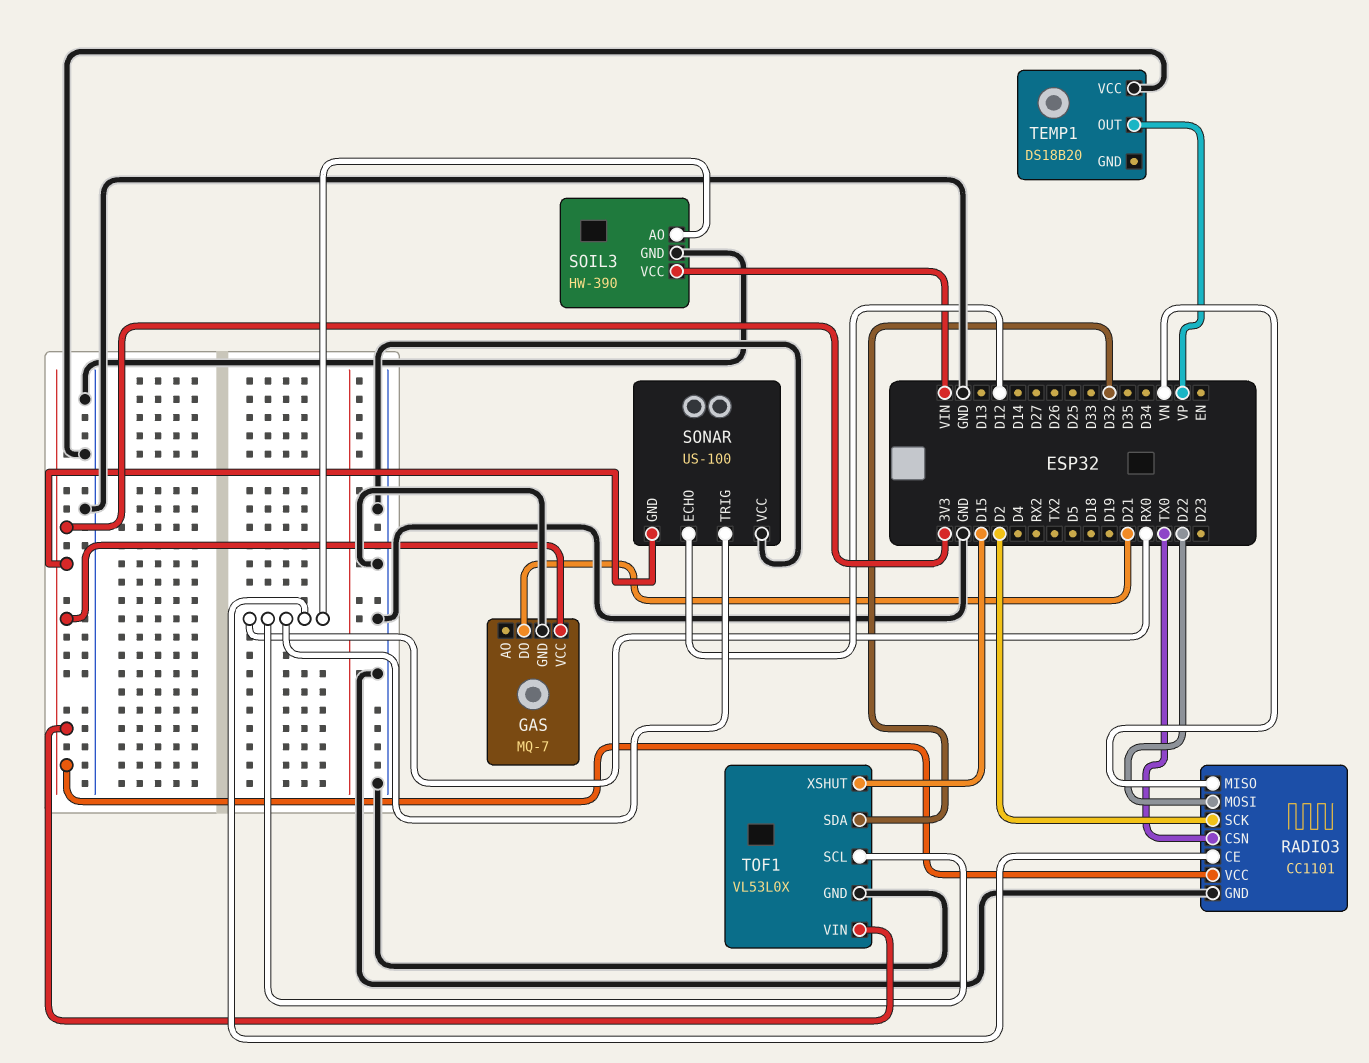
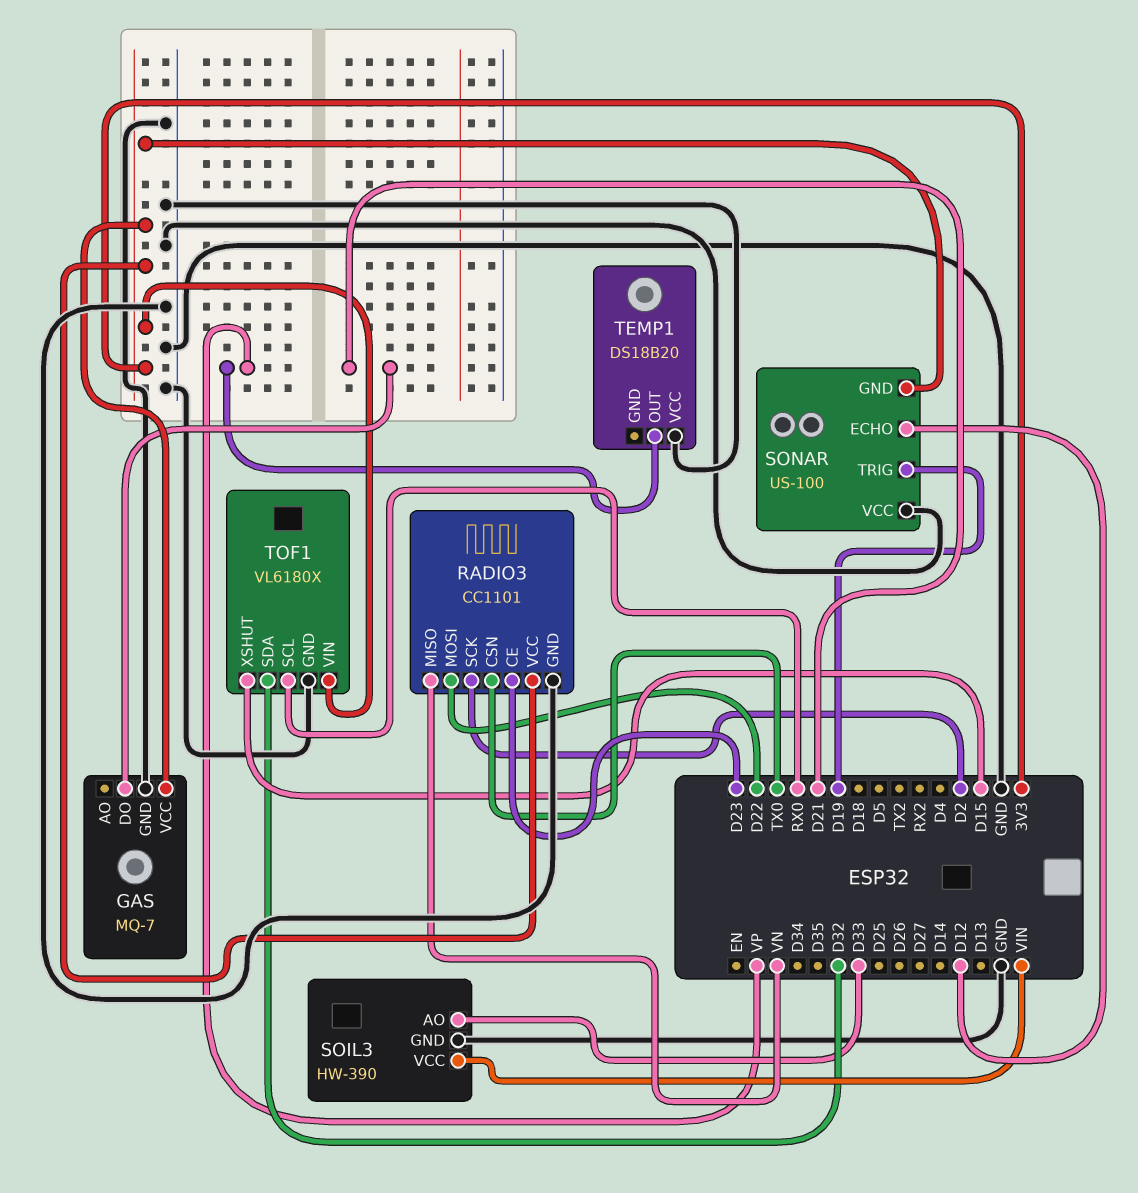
RADIO3 pin CE: RX0 -> D23
SOIL3 pin AO: RX0 -> D33
SONAR pin TRIG: RX0 -> D19
TOF1: VL53L0X -> VL6180X

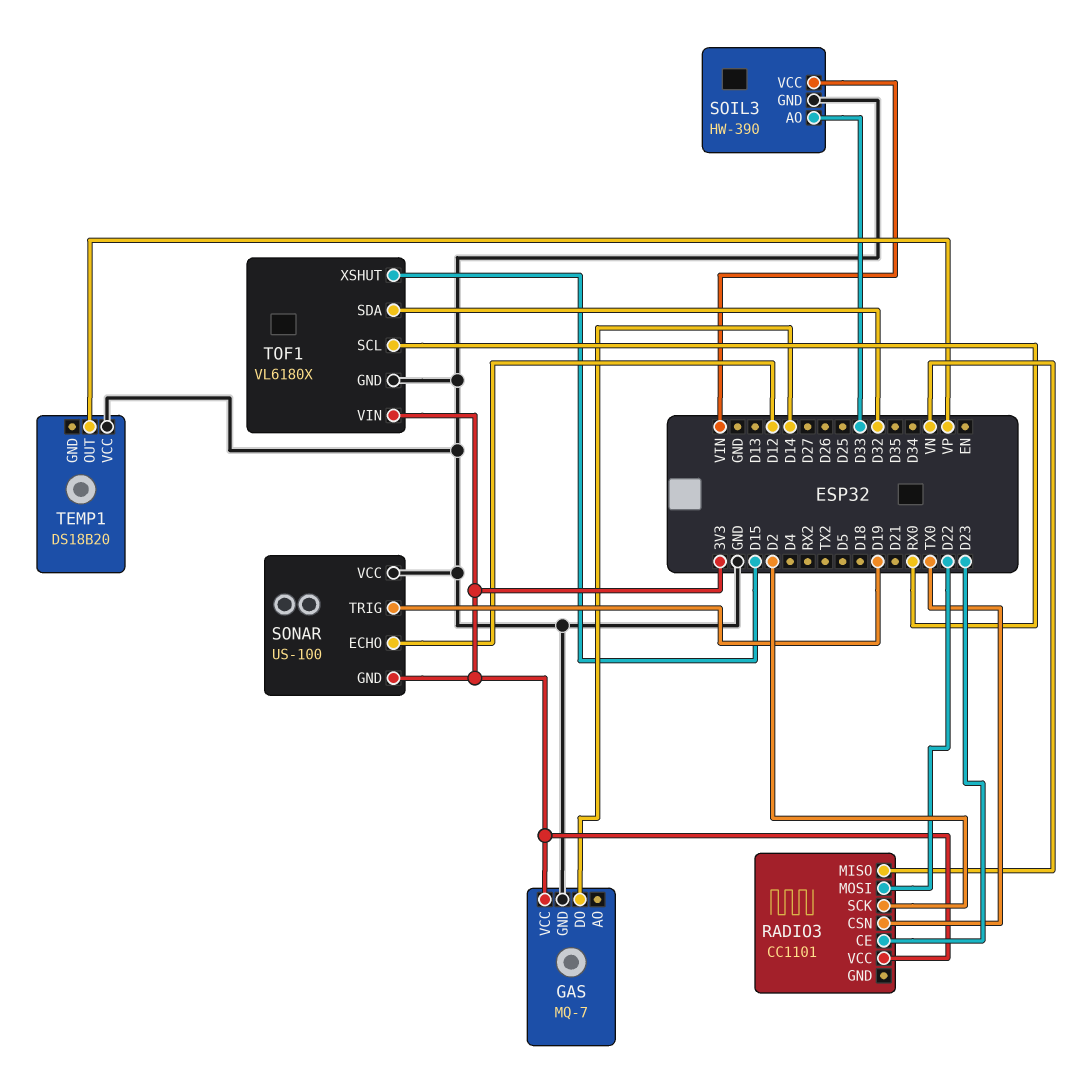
GAS pin DO: D21 -> D14
RADIO3 pin GND: GND -> none

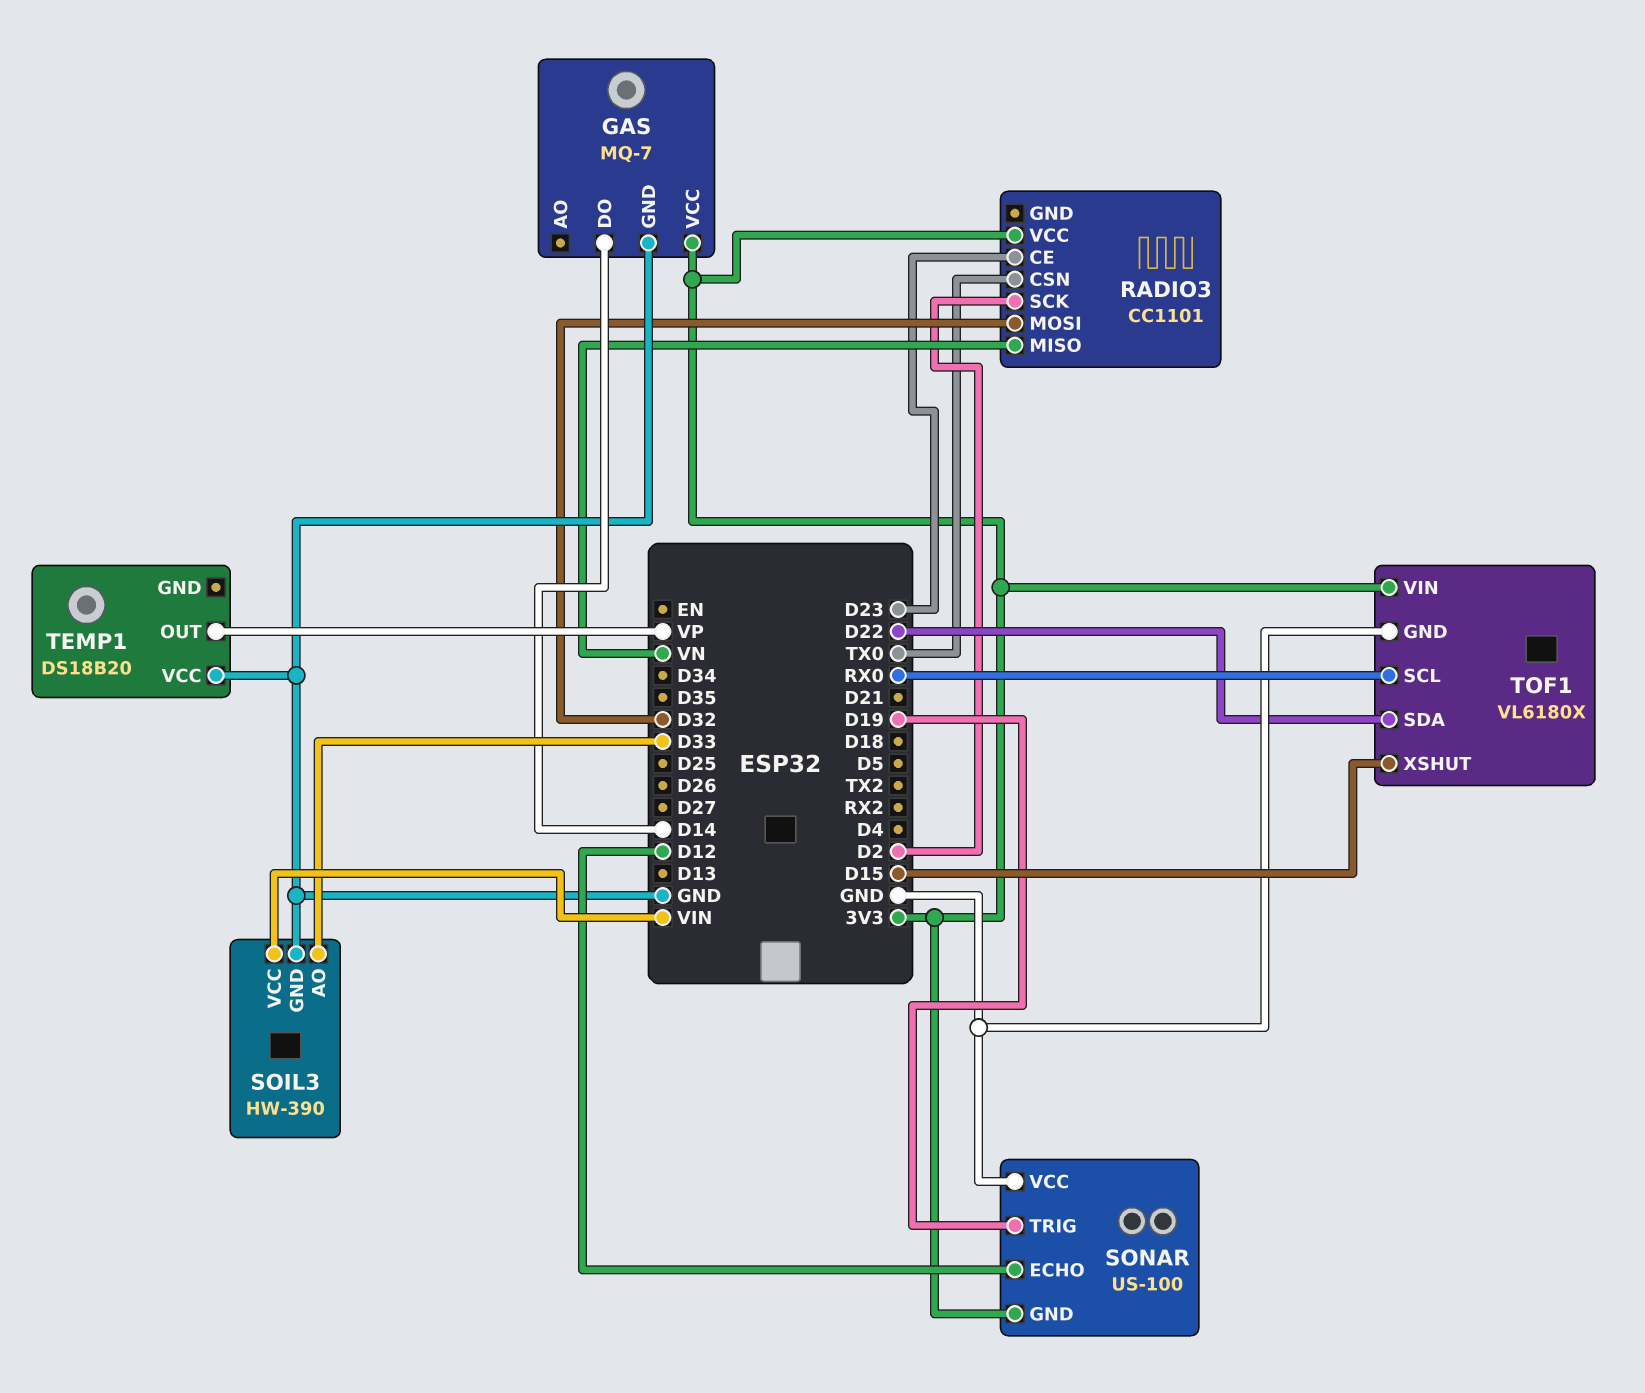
RADIO3 pin MOSI: D22 -> D32
TOF1 pin SDA: D32 -> D22

